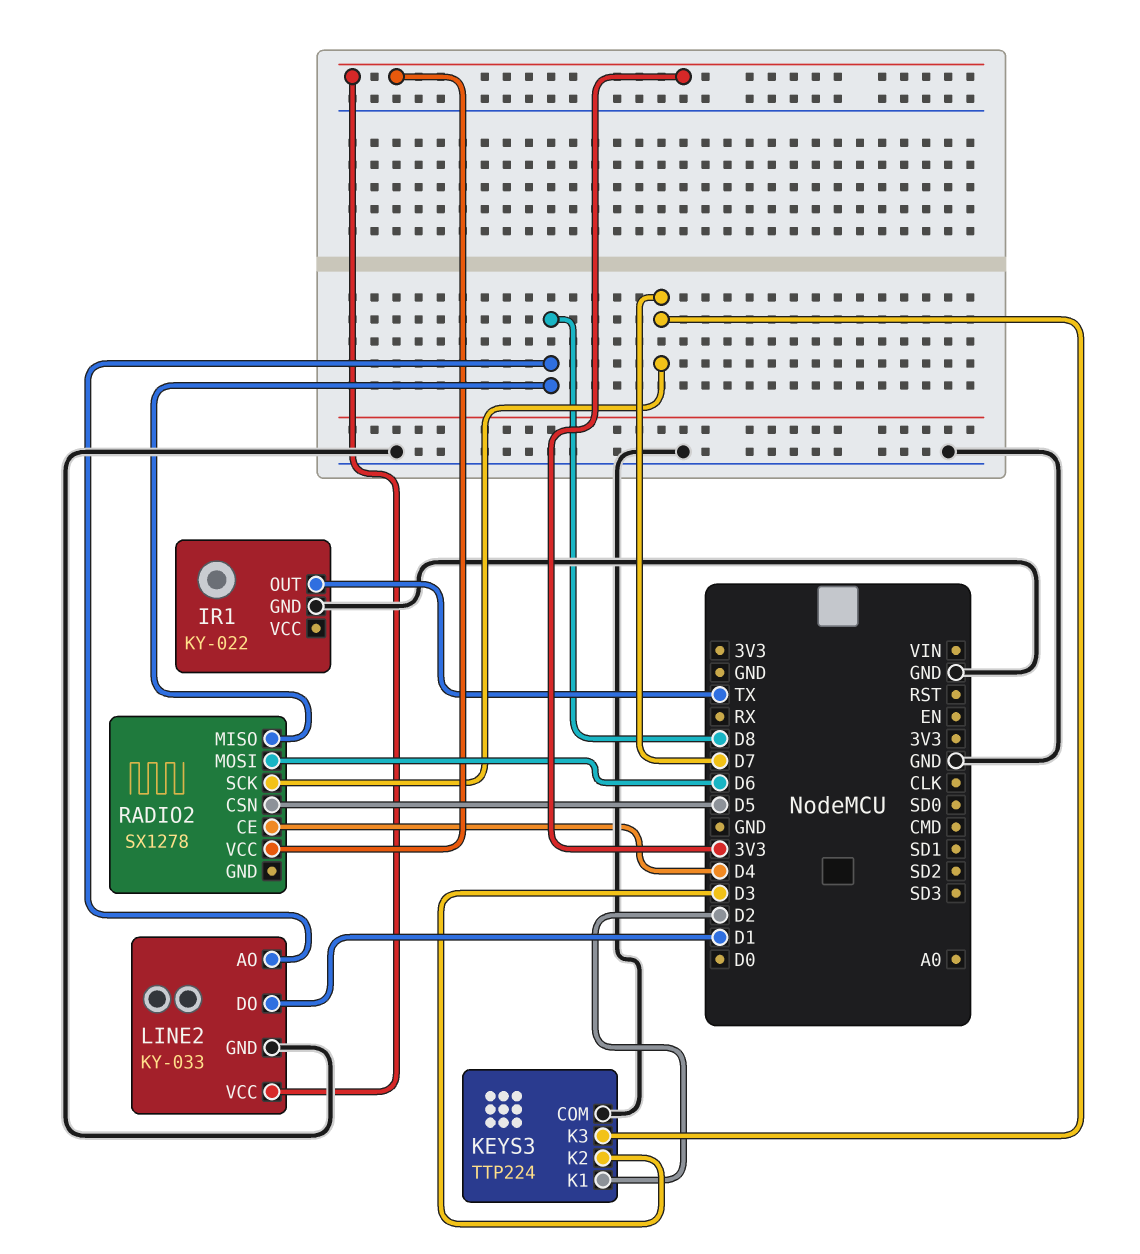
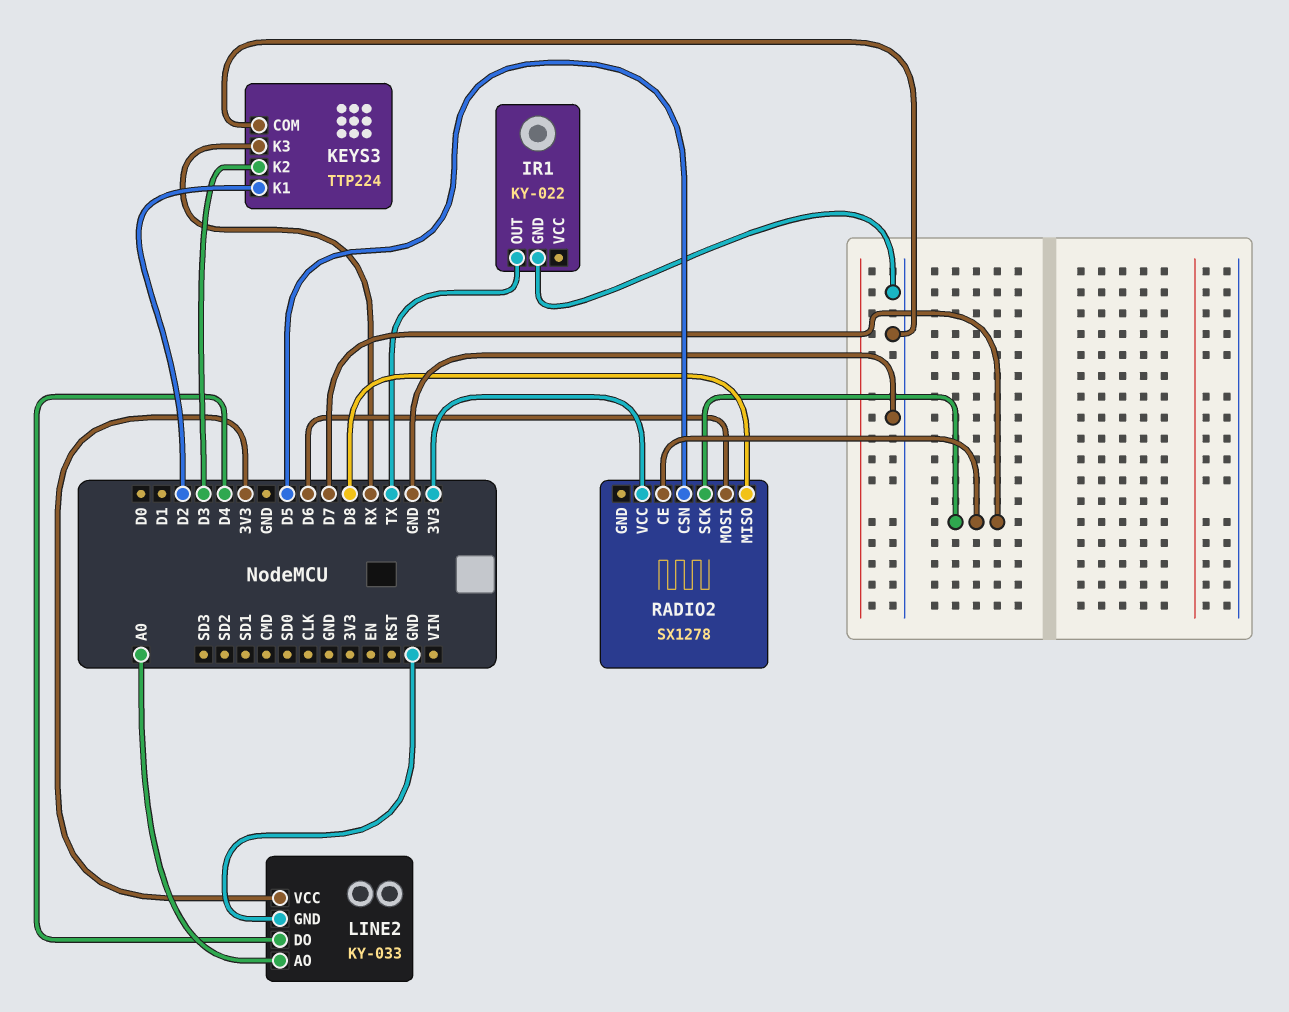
KEYS3 pin K3: D7 -> RX
LINE2 pin AO: D8 -> A0
LINE2 pin DO: D1 -> D4
RADIO2 pin CE: D4 -> D7

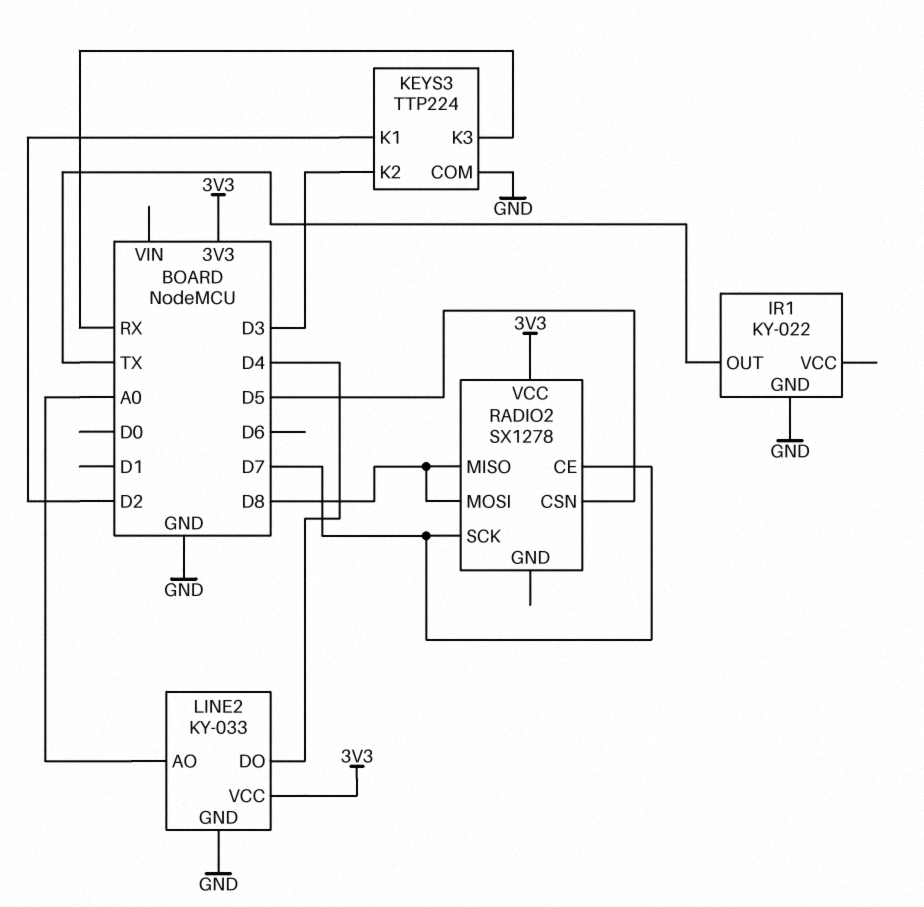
RADIO2 pin MOSI: D6 -> D8

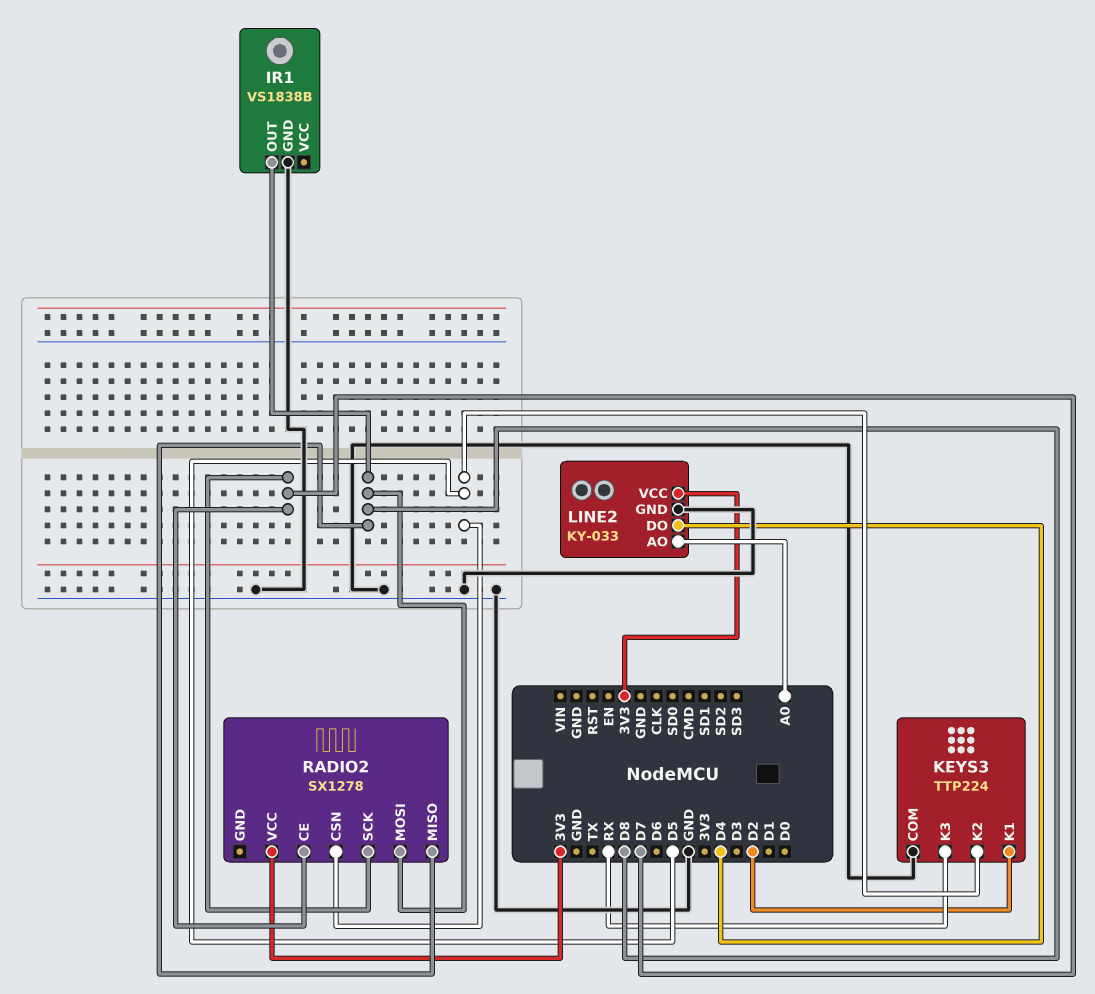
IR1: KY-022 -> VS1838B
IR1 pin OUT: TX -> D8
KEYS3 pin K2: D3 -> D5

